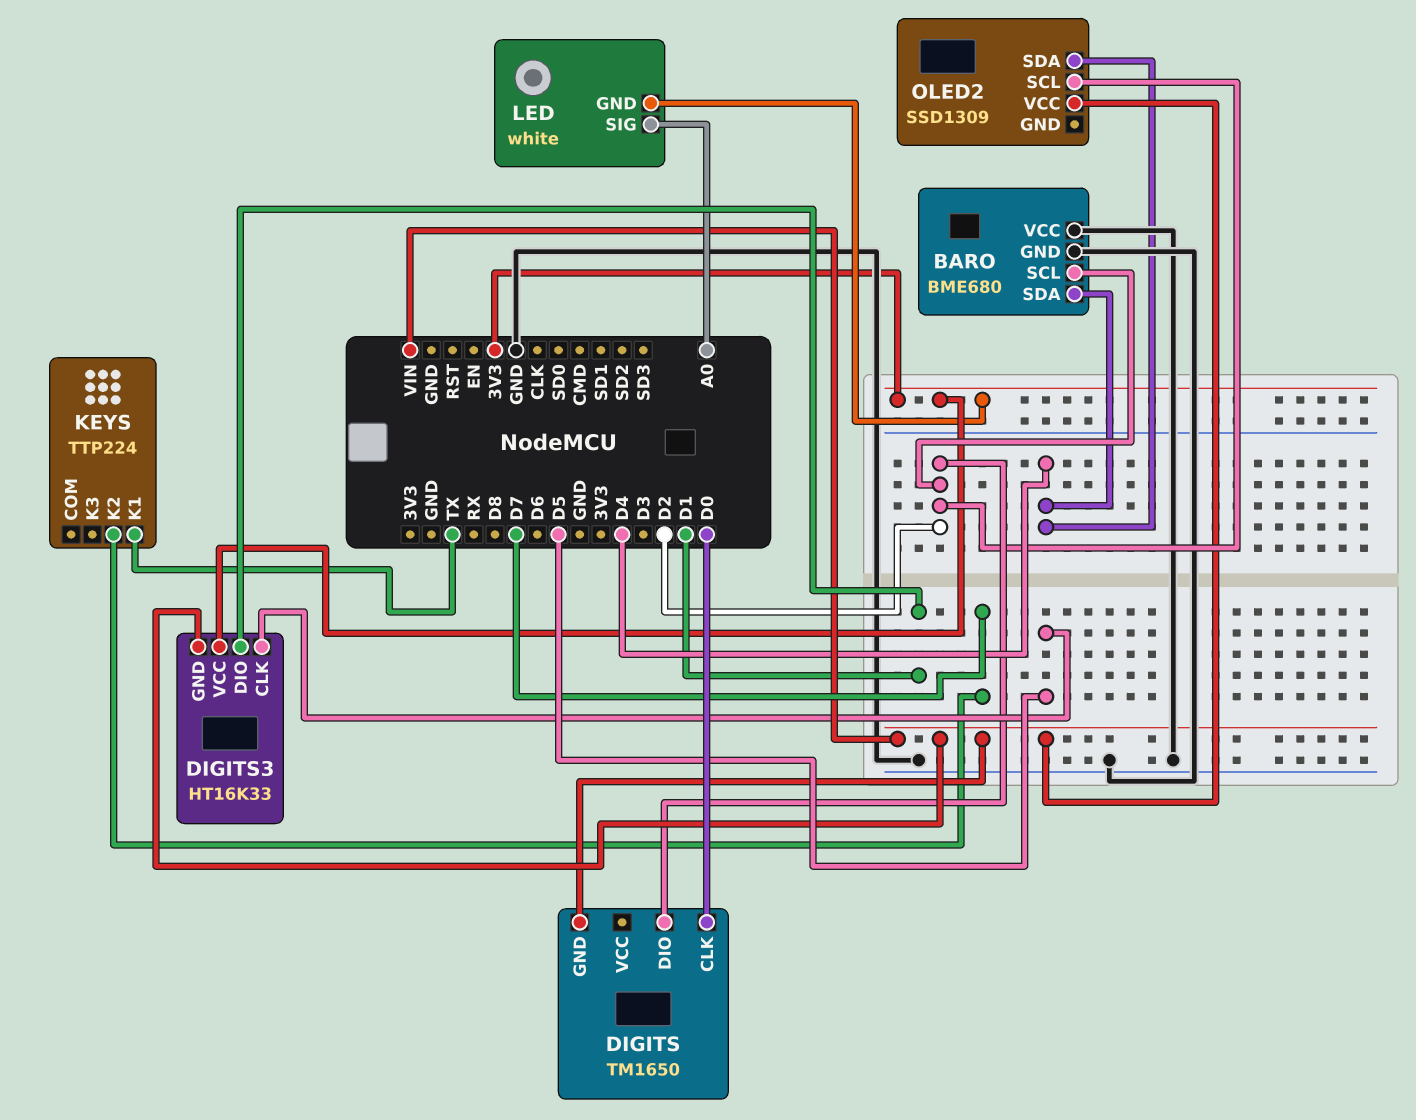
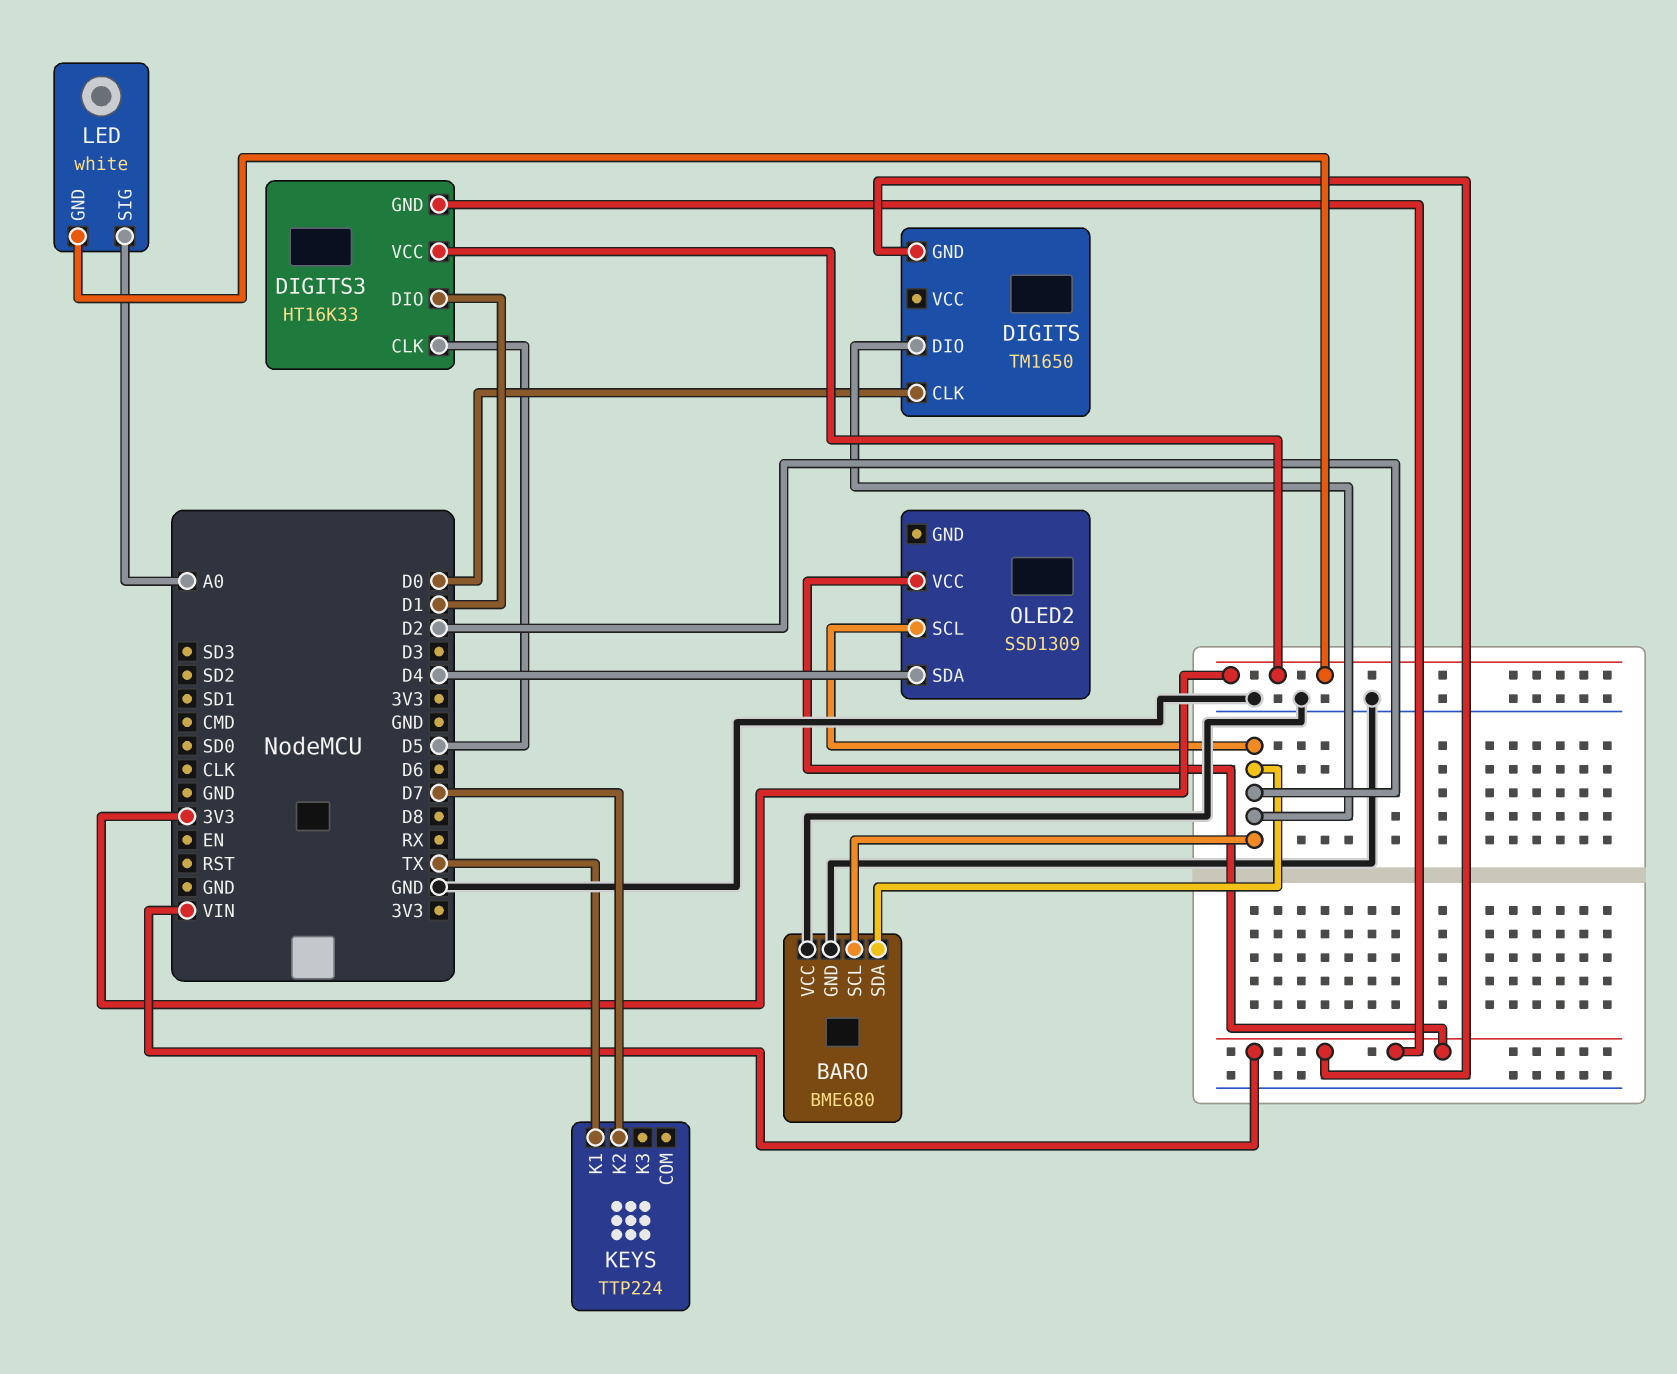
BARO pin SDA: D4 -> D2

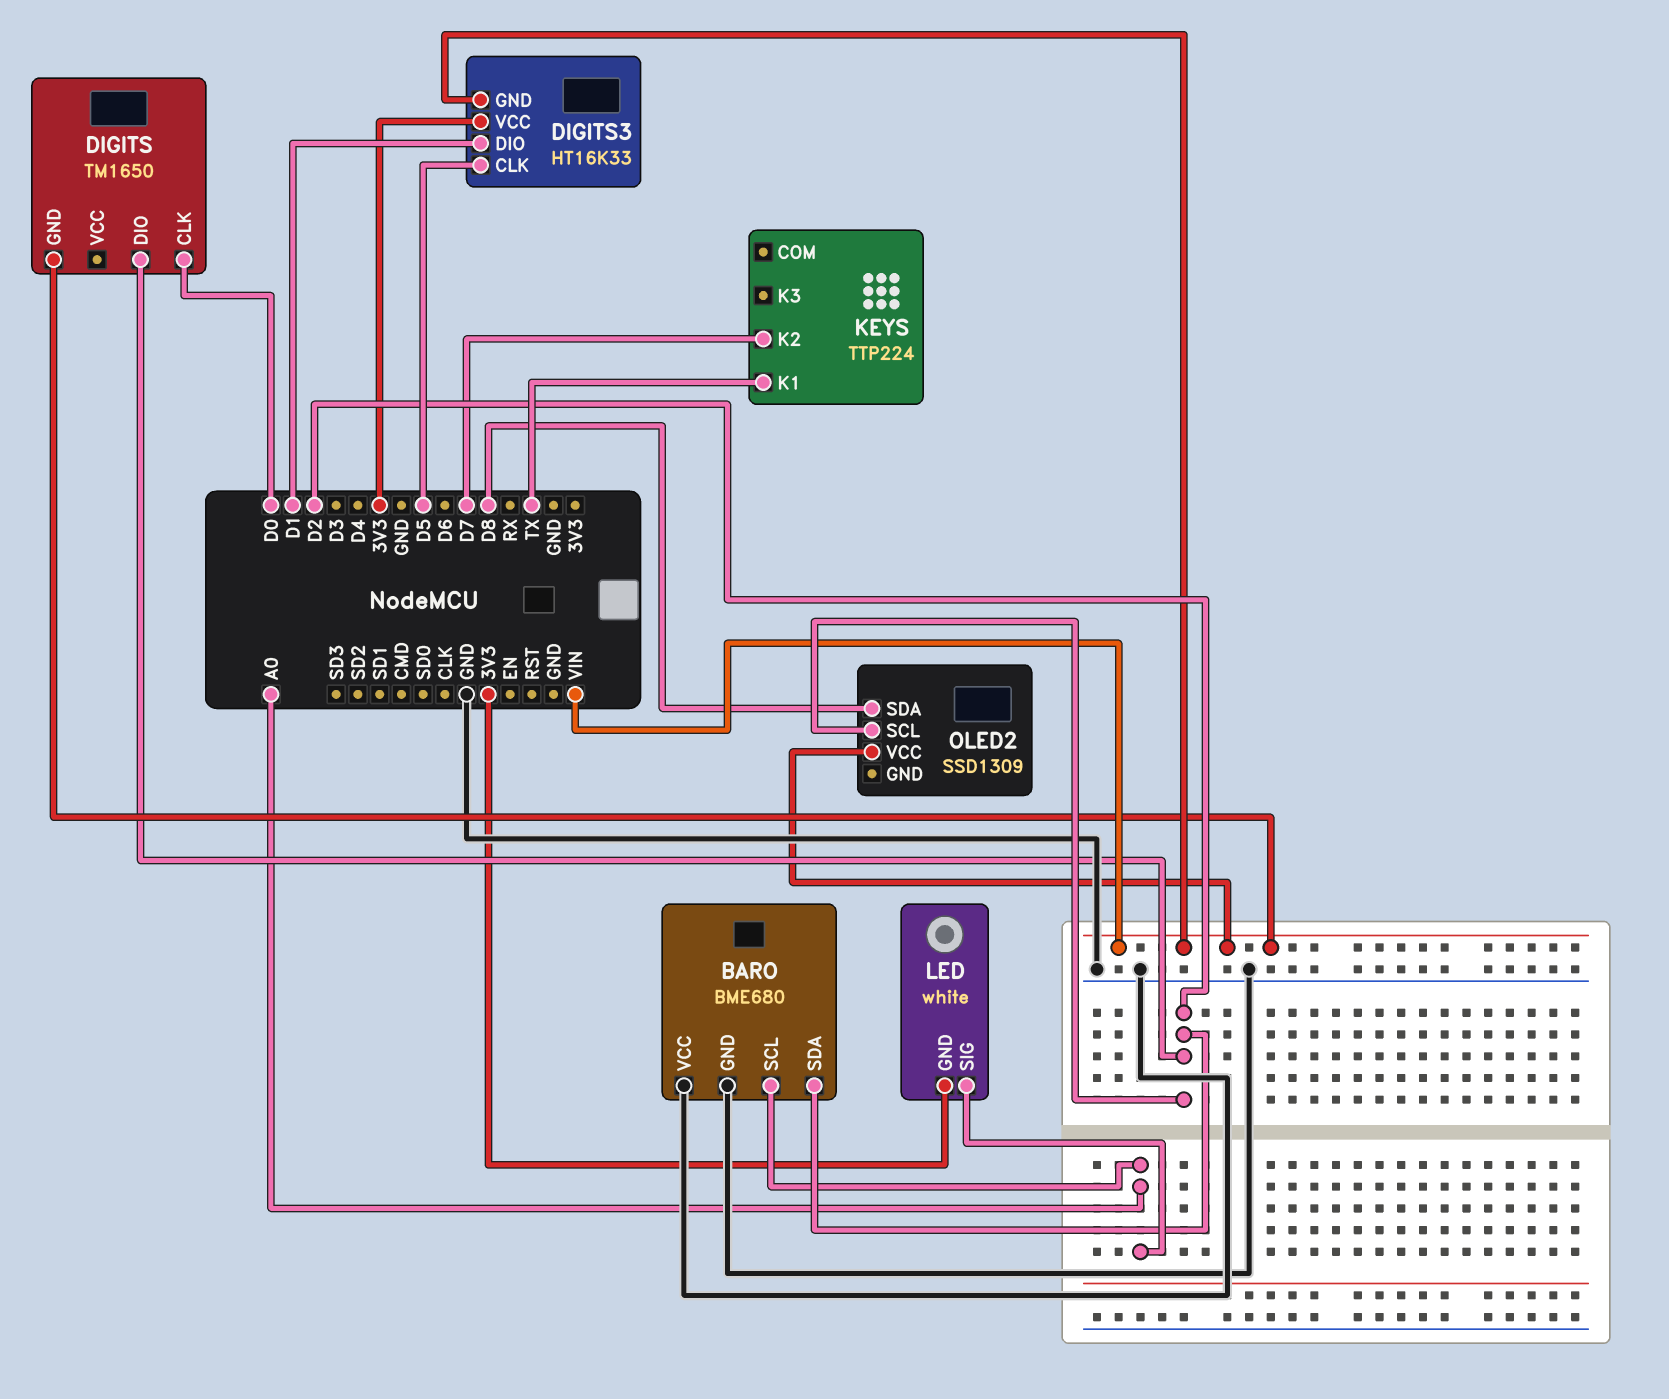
BARO pin SCL: D2 -> A0
OLED2 pin SDA: D4 -> D8

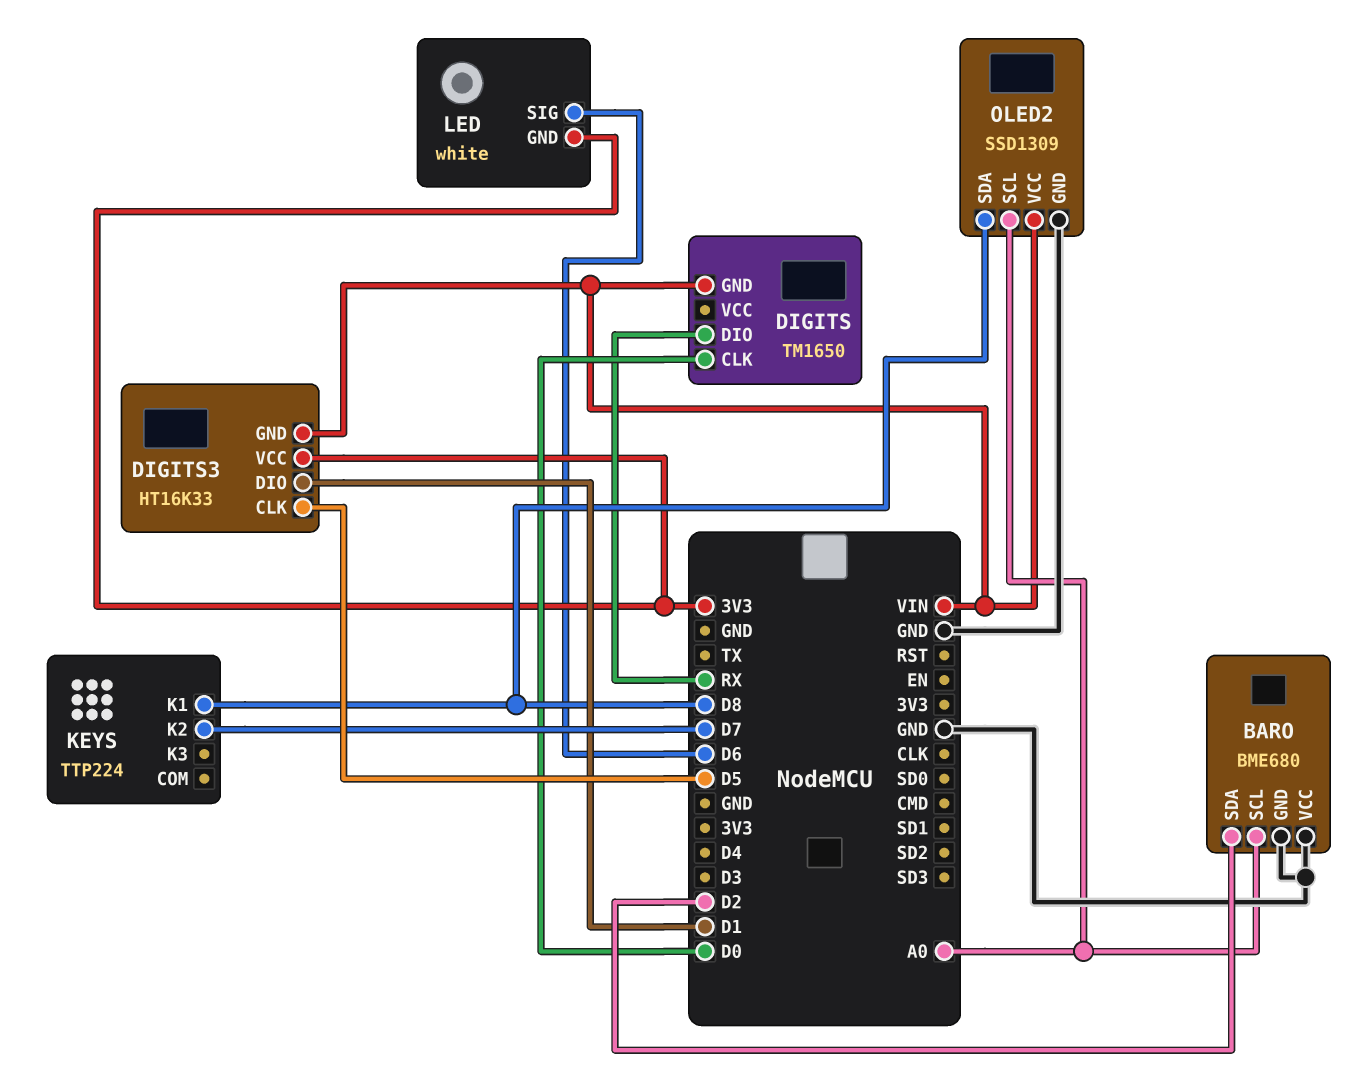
DIGITS pin DIO: D2 -> RX
KEYS pin K1: TX -> D8
LED pin SIG: A0 -> D6
OLED2 pin GND: none -> GND
OLED2 pin SCL: D2 -> A0

